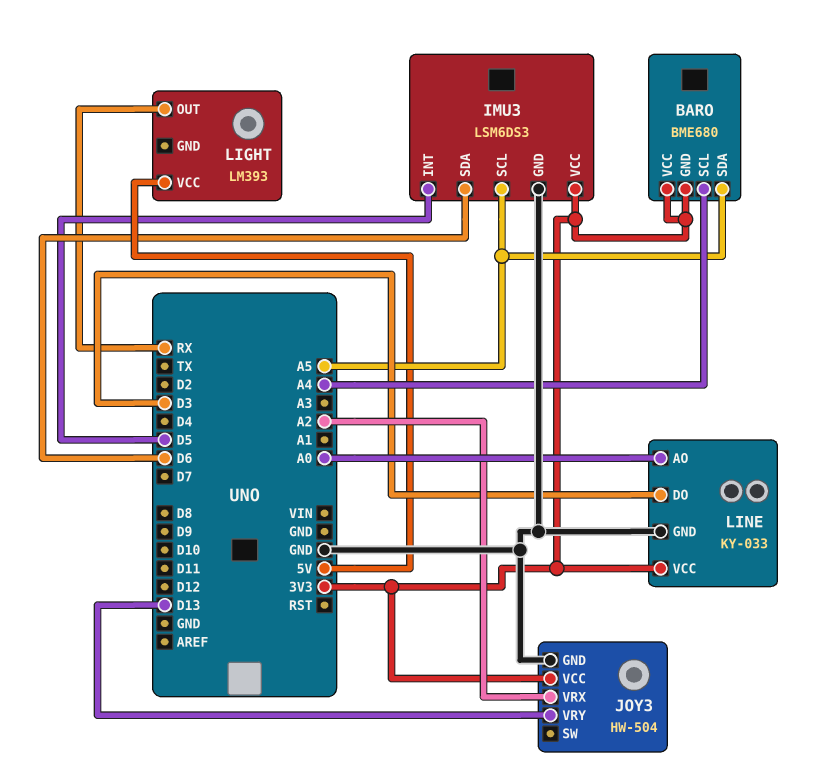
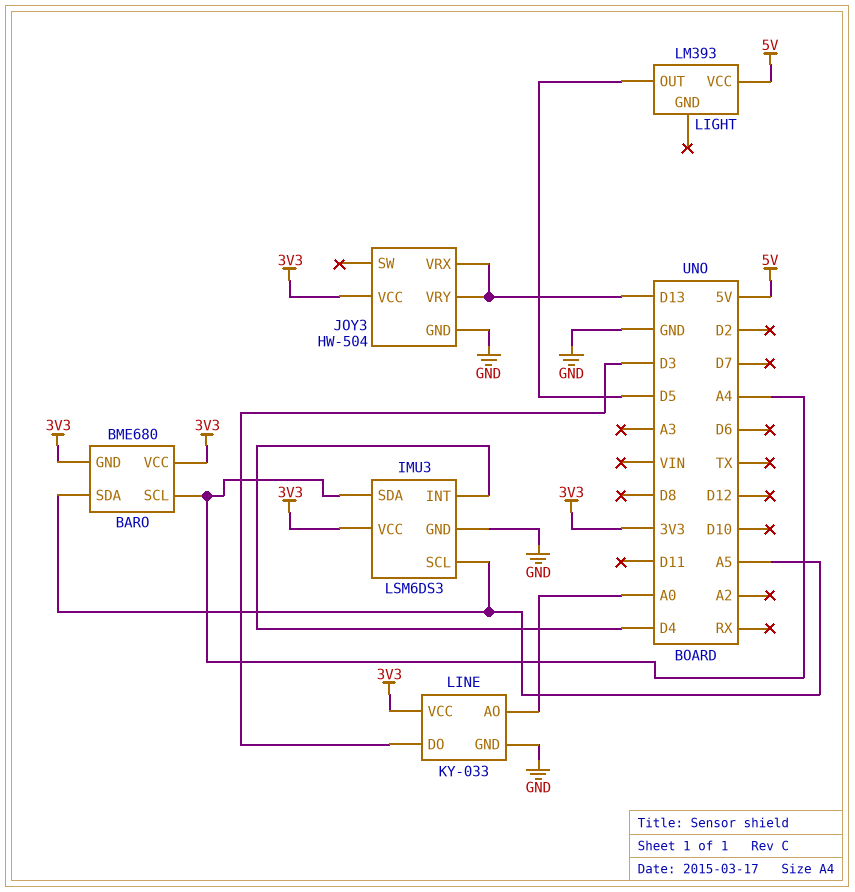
IMU3 pin INT: D5 -> D4
IMU3 pin SDA: D6 -> A4
JOY3 pin VRX: A2 -> D13
LIGHT pin OUT: RX -> D5

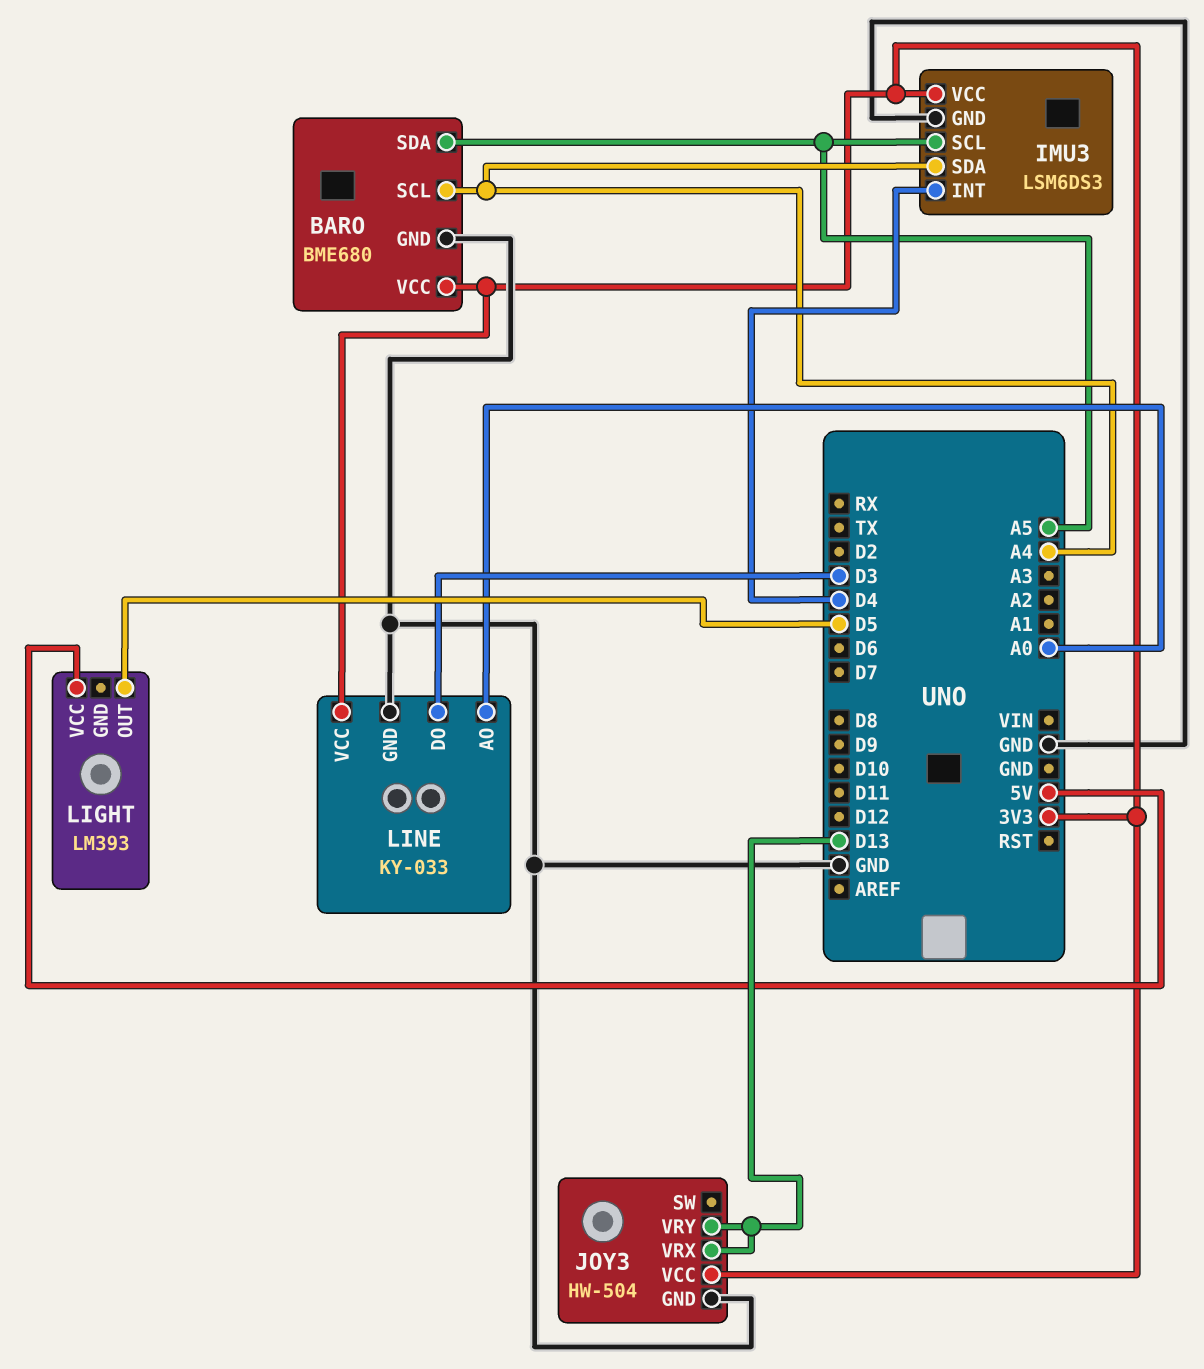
BARO pin GND: 3V3 -> GND

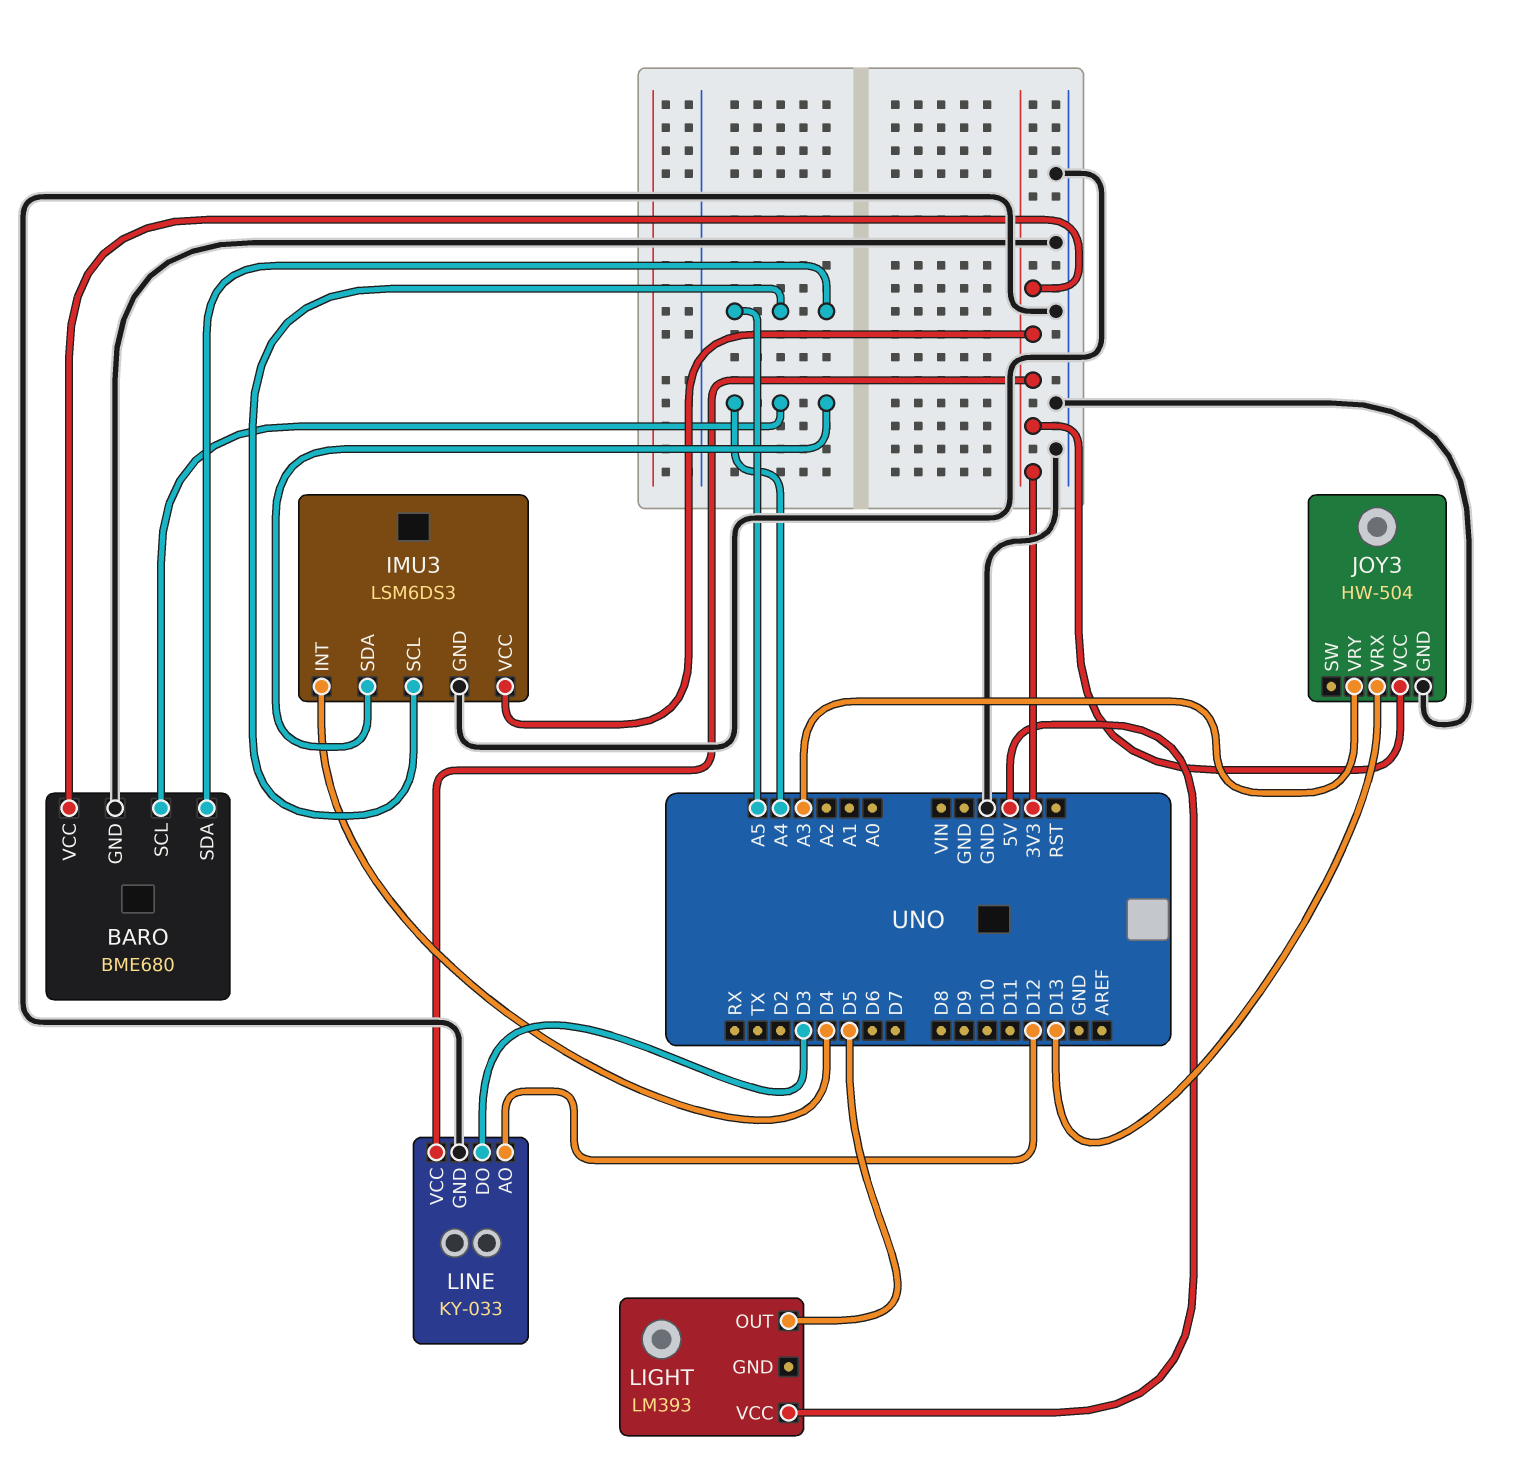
JOY3 pin VRY: D13 -> A3
LINE pin AO: A0 -> D12

